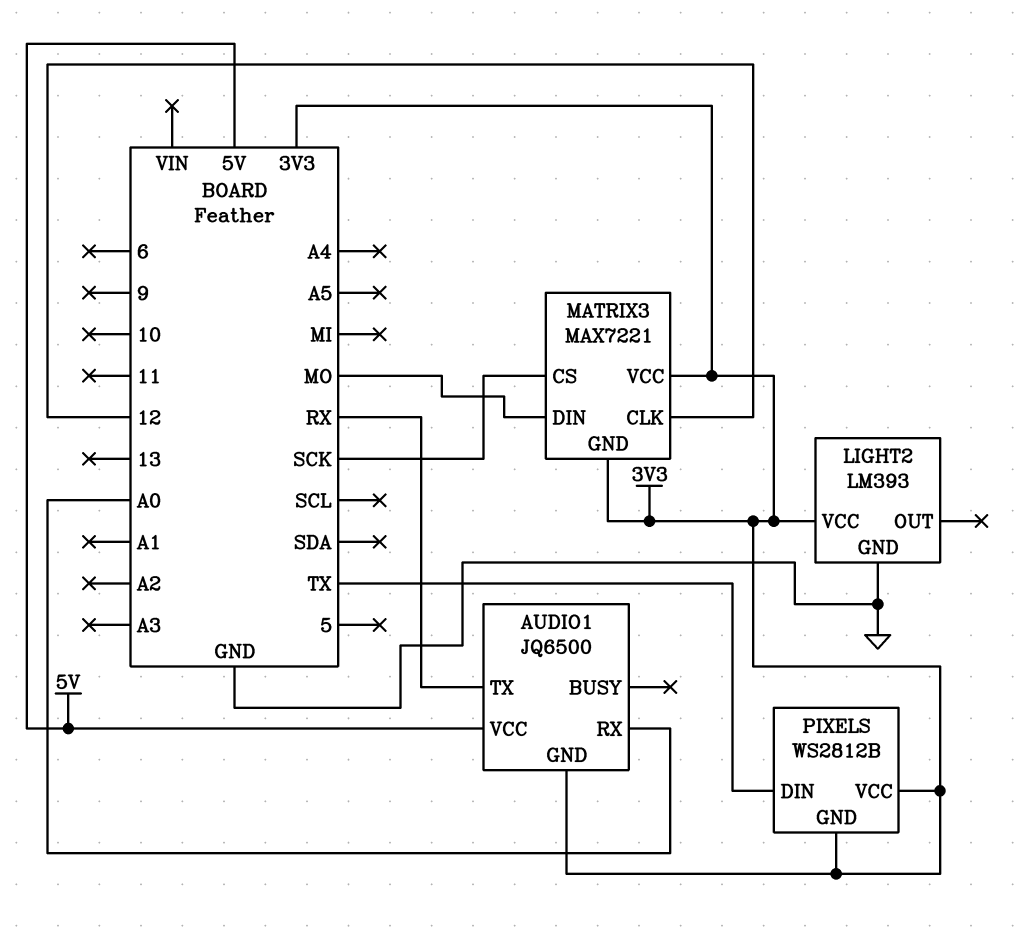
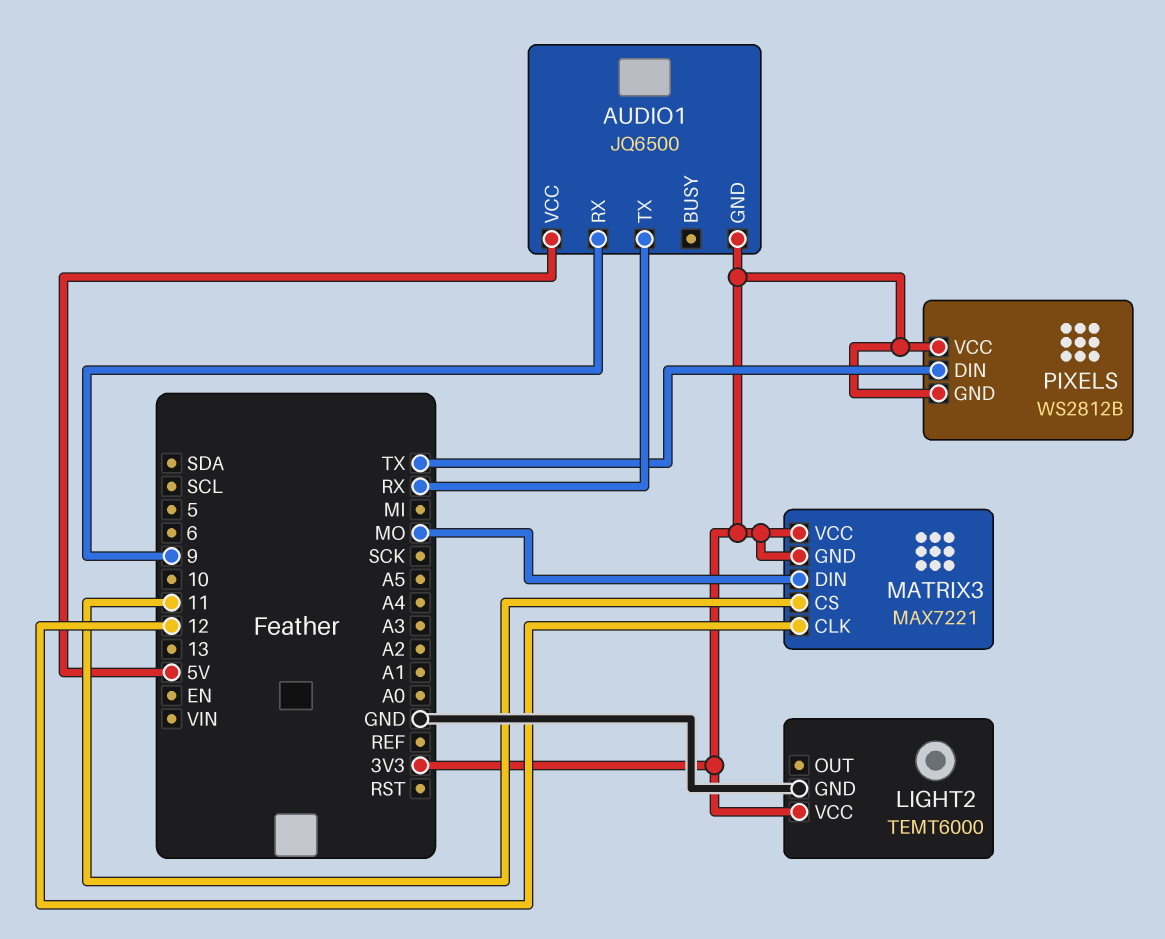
AUDIO1 pin RX: A0 -> 9
LIGHT2: LM393 -> TEMT6000
MATRIX3 pin CS: SCK -> 11

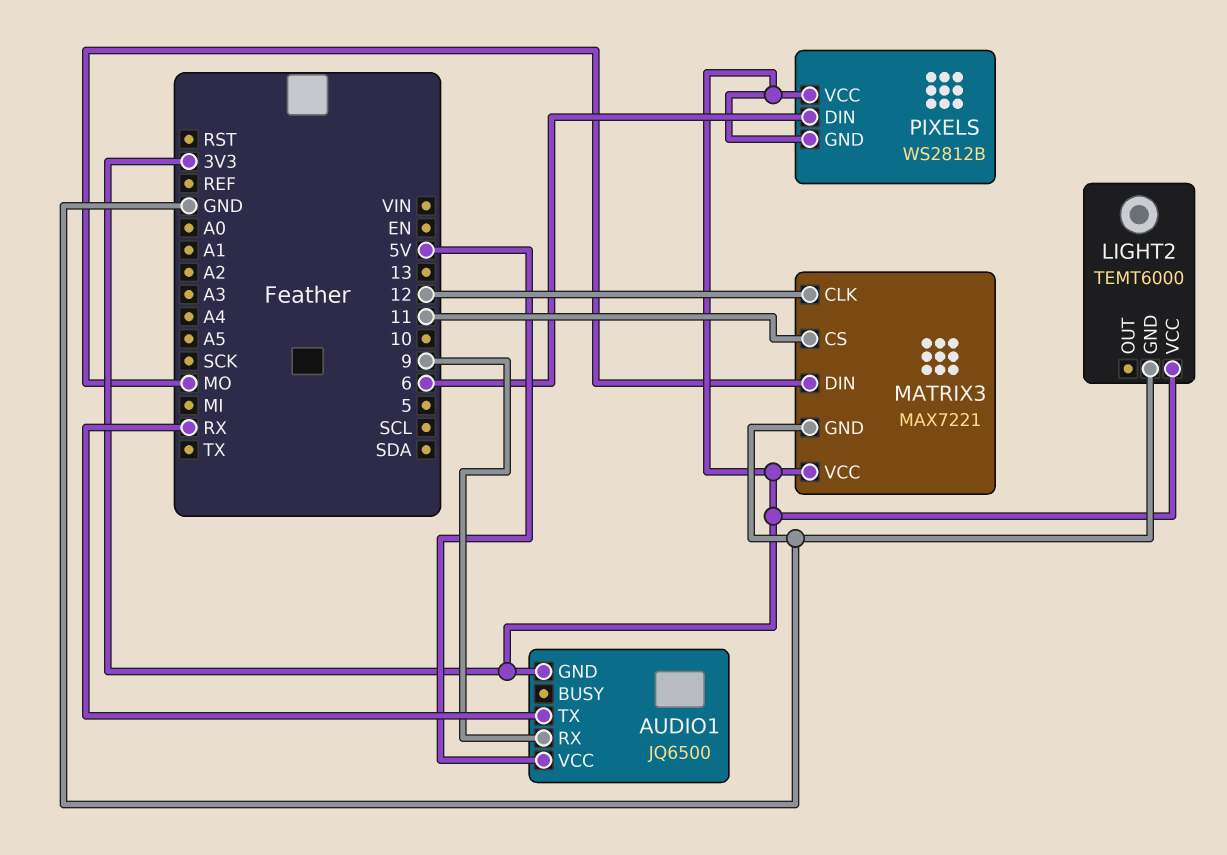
MATRIX3 pin GND: 3V3 -> GND
PIXELS pin DIN: TX -> 6

